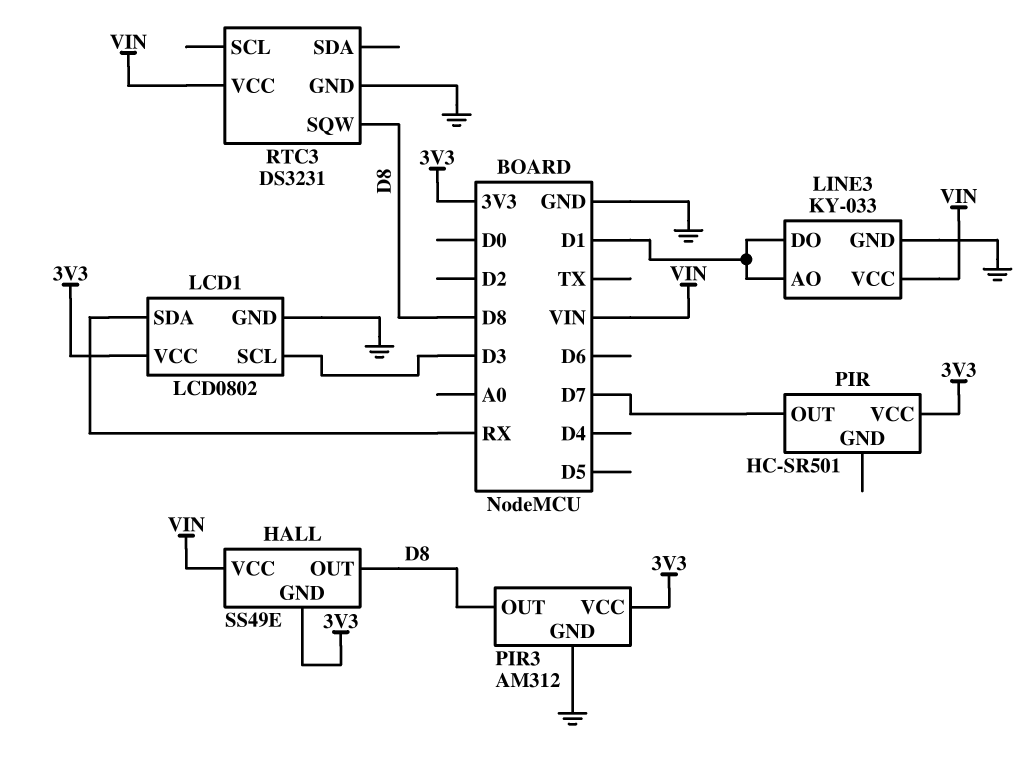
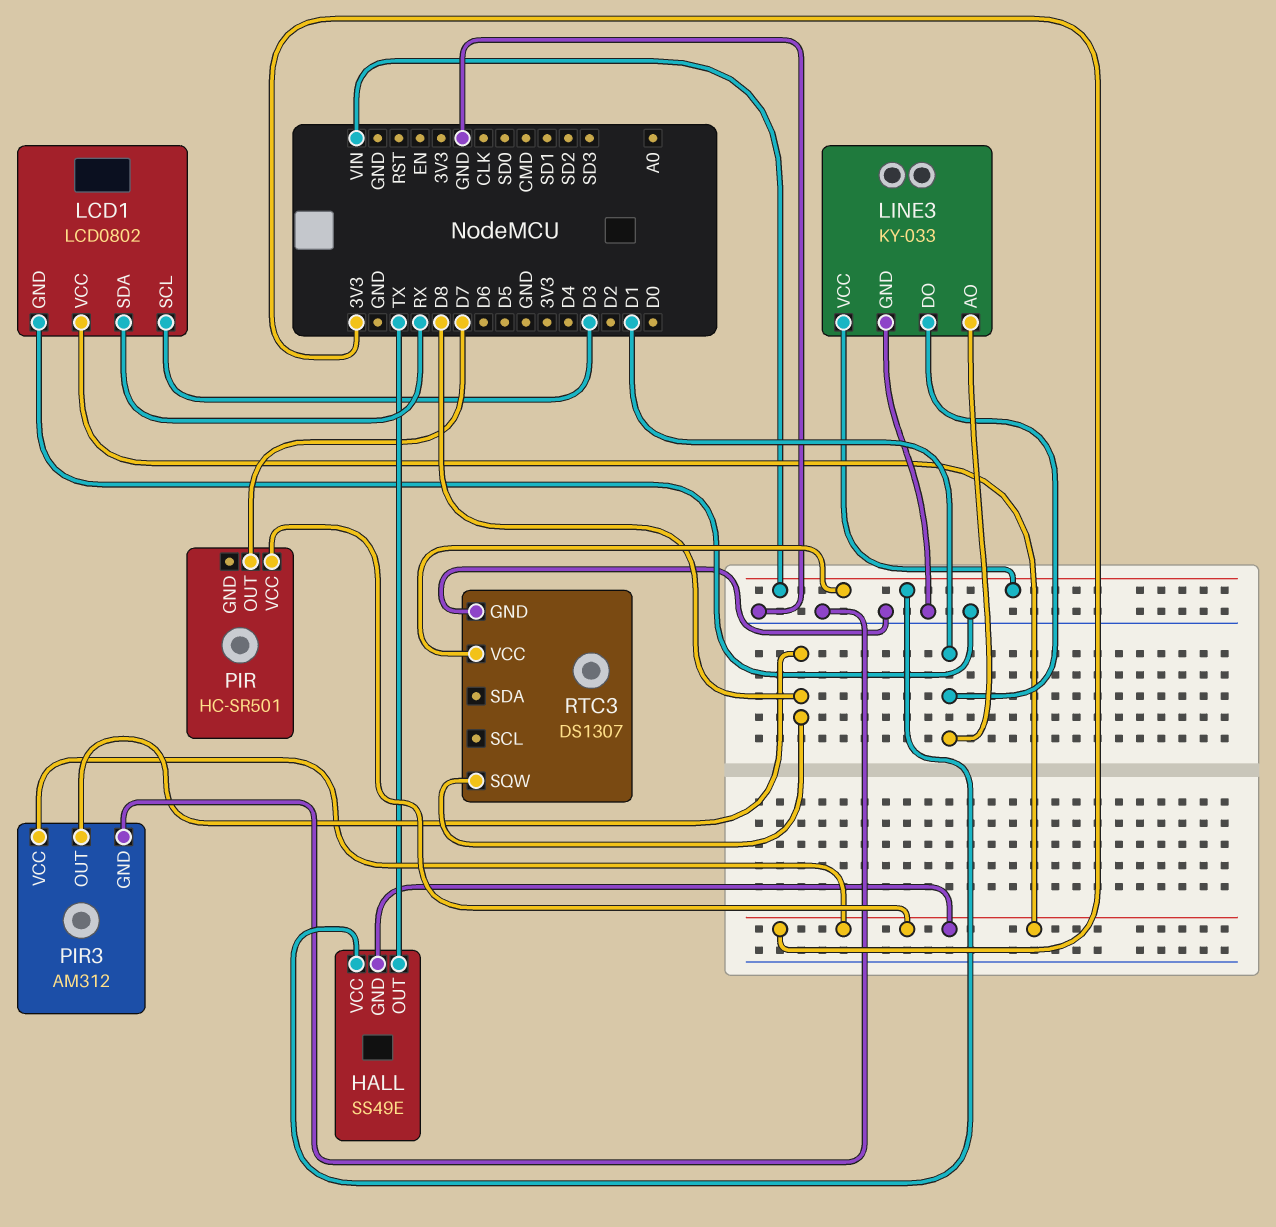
HALL pin OUT: D8 -> TX
RTC3: DS3231 -> DS1307

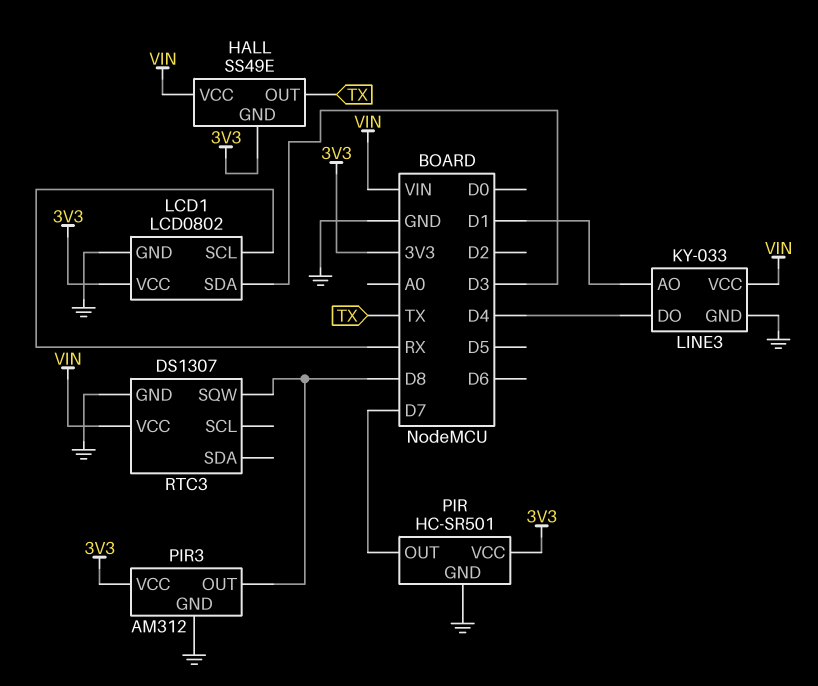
LCD1 pin SCL: D3 -> RX
LCD1 pin SDA: RX -> D3
LINE3 pin DO: D1 -> D4
PIR pin GND: none -> GND

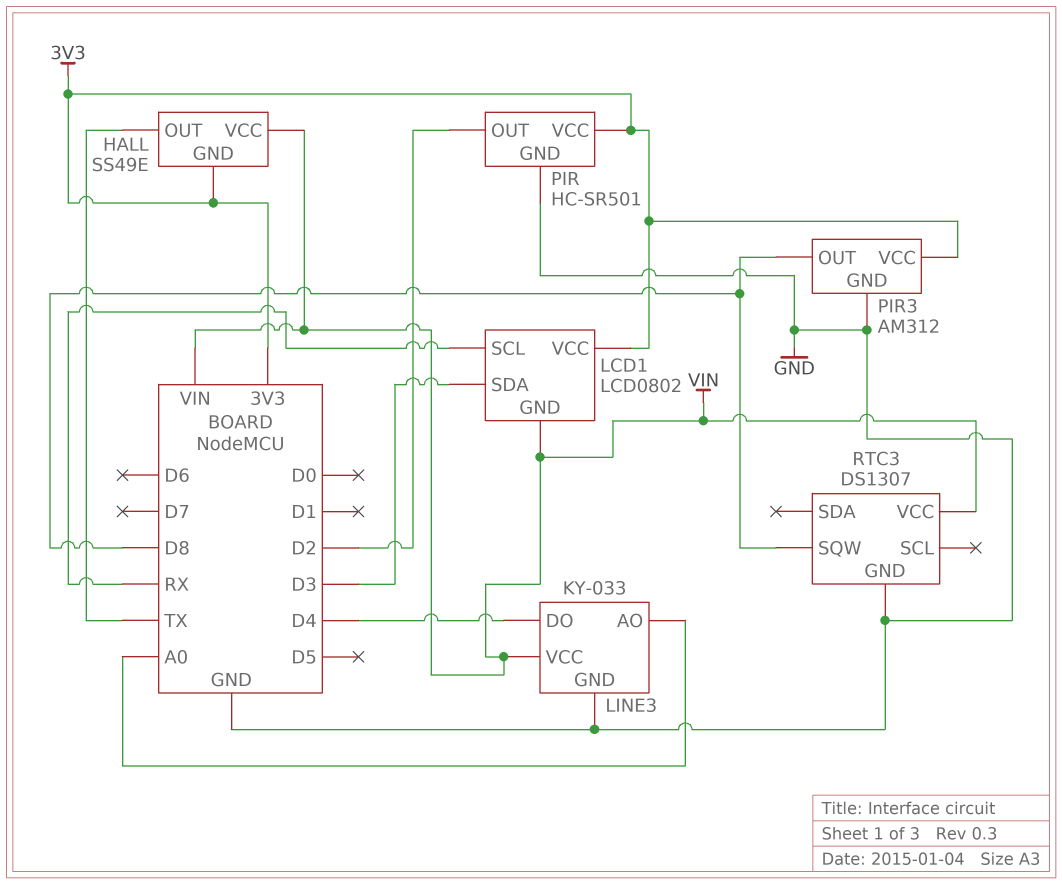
LCD1 pin GND: GND -> VIN
LINE3 pin AO: D1 -> A0
PIR pin OUT: D7 -> D2

